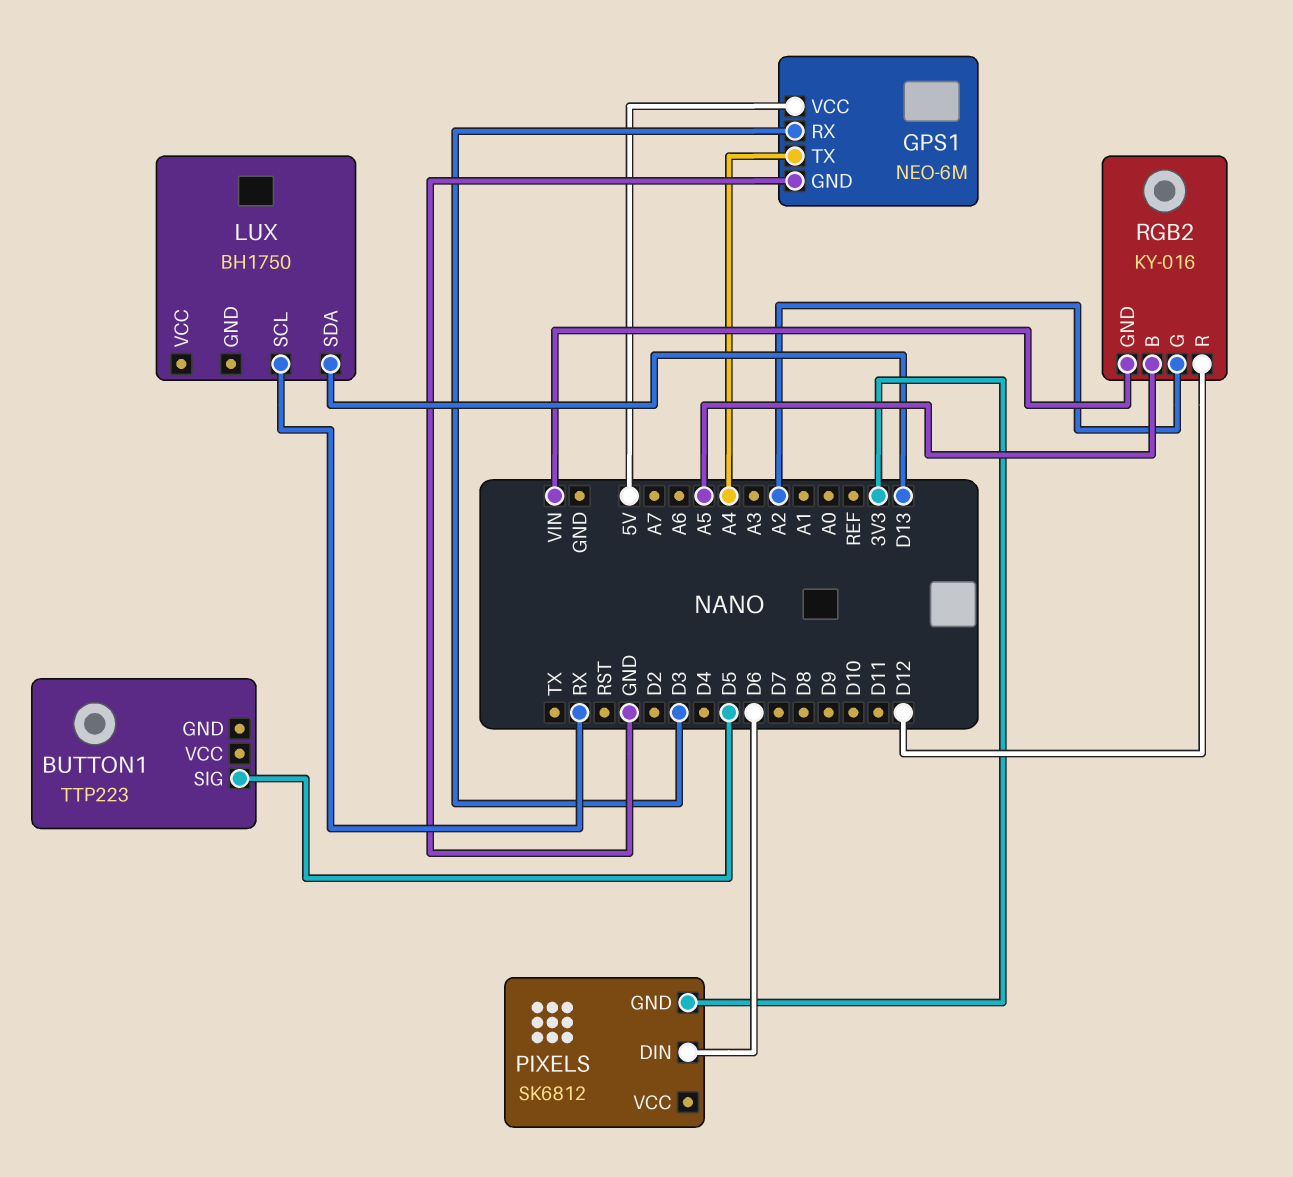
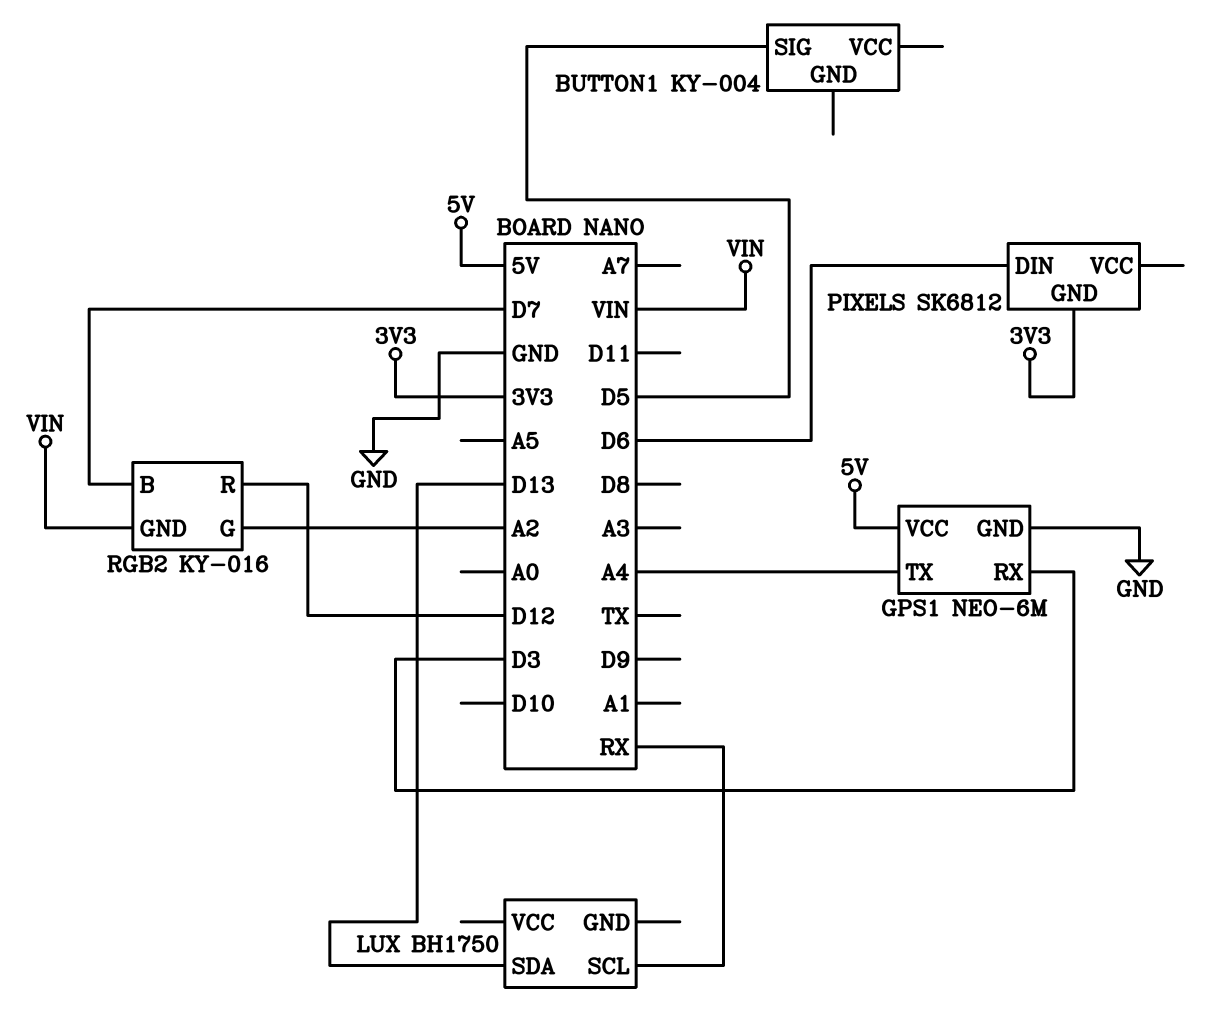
BUTTON1: TTP223 -> KY-004
RGB2 pin B: A5 -> D7

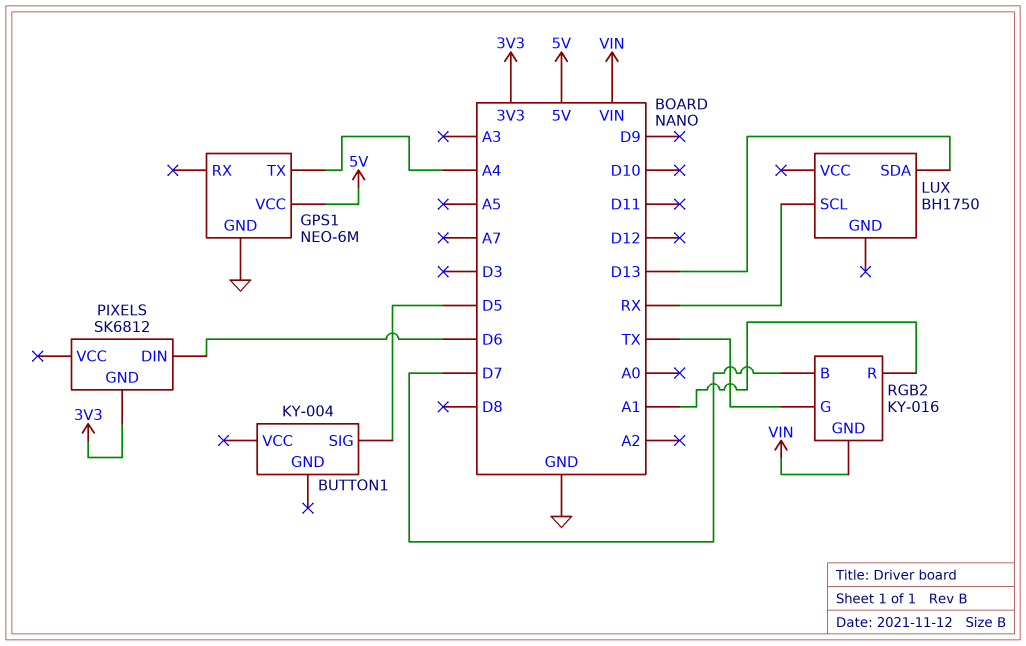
GPS1 pin RX: D3 -> none
RGB2 pin G: A2 -> TX
RGB2 pin R: D12 -> A1

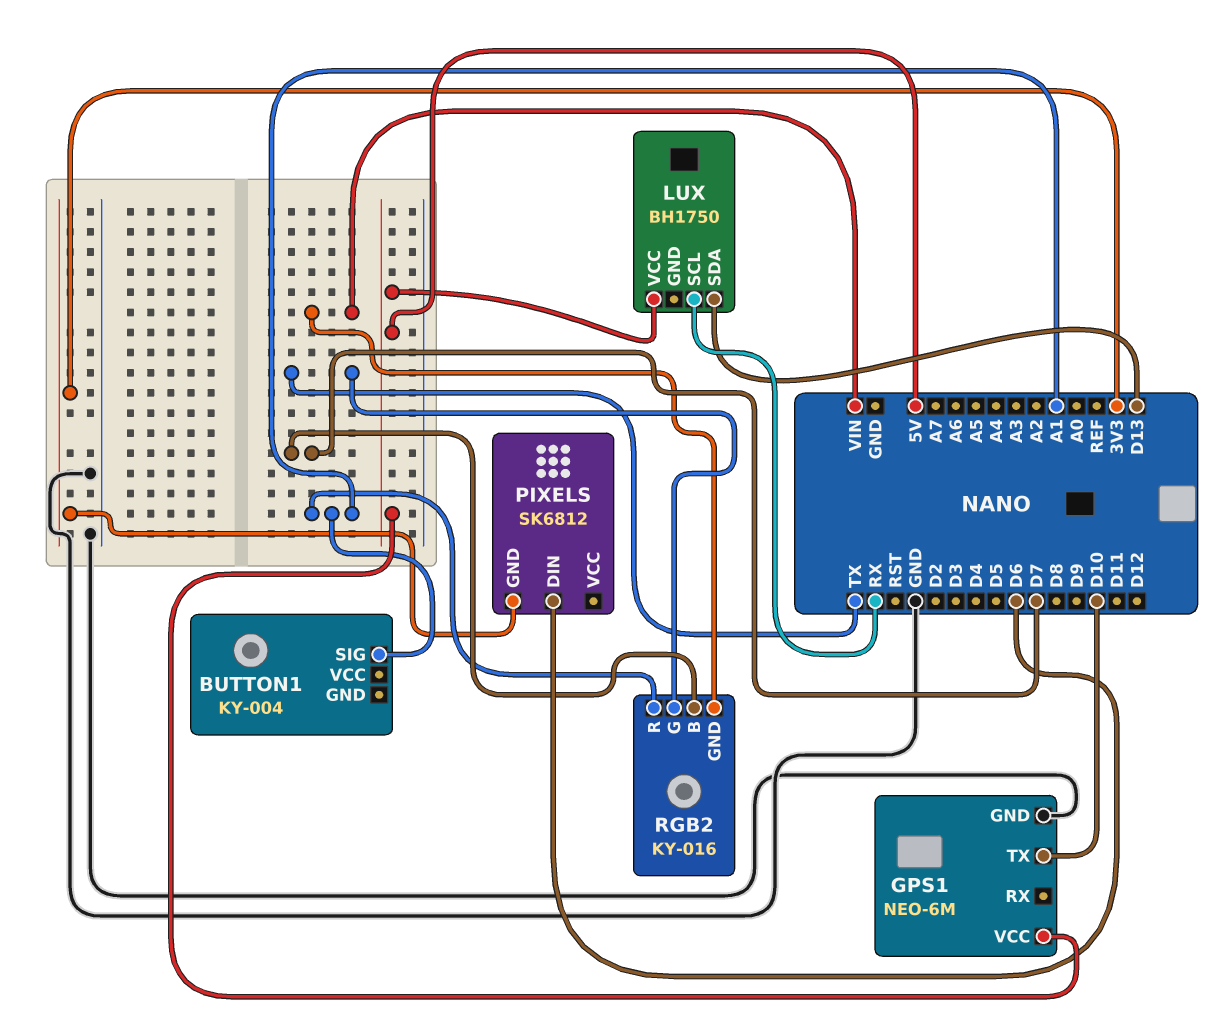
BUTTON1 pin SIG: D5 -> A1
GPS1 pin TX: A4 -> D10
LUX pin VCC: none -> 5V

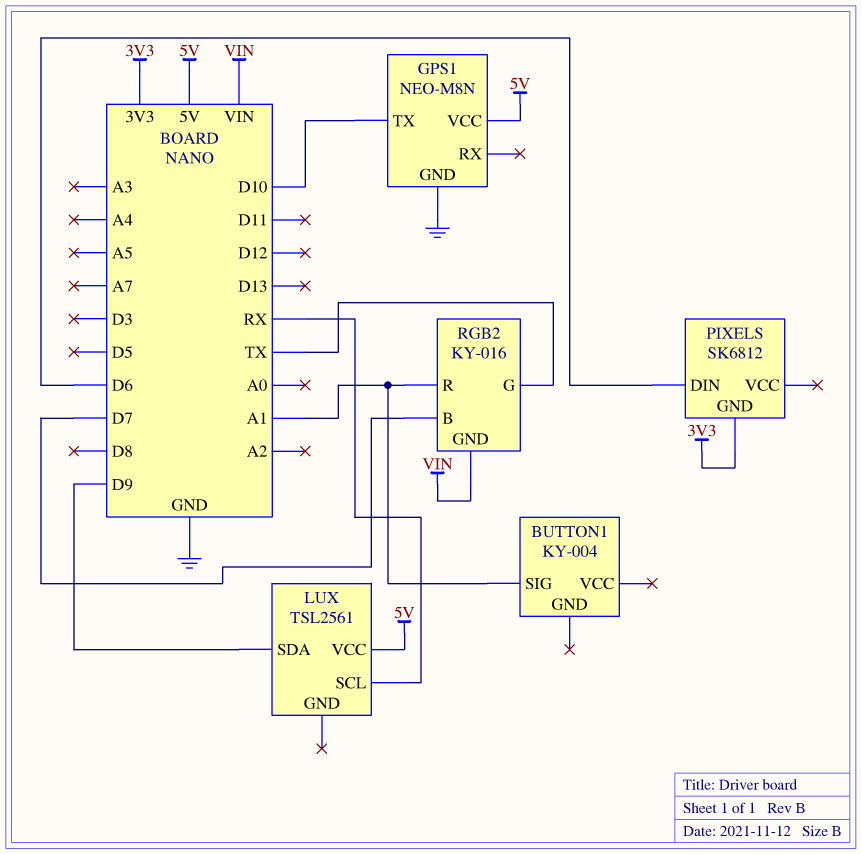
GPS1: NEO-6M -> NEO-M8N
LUX: BH1750 -> TSL2561
LUX pin SDA: D13 -> D9

